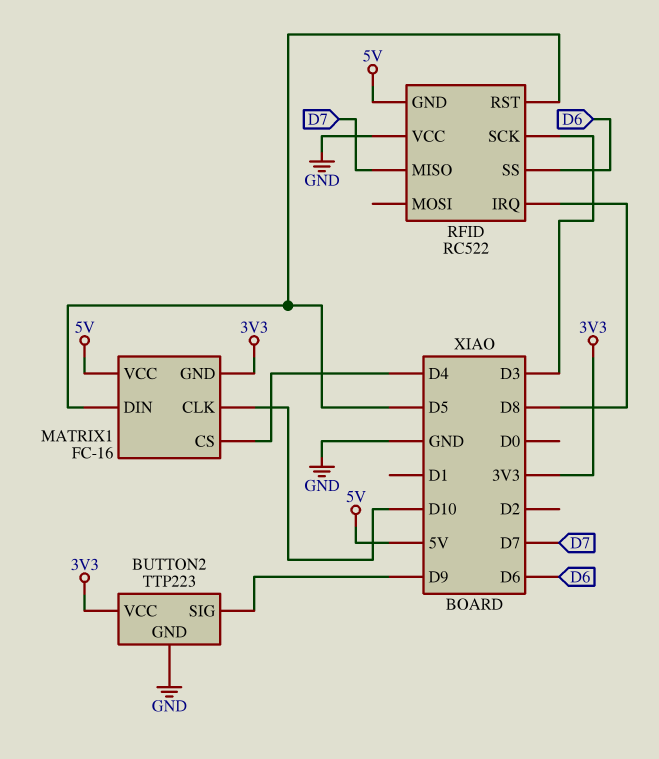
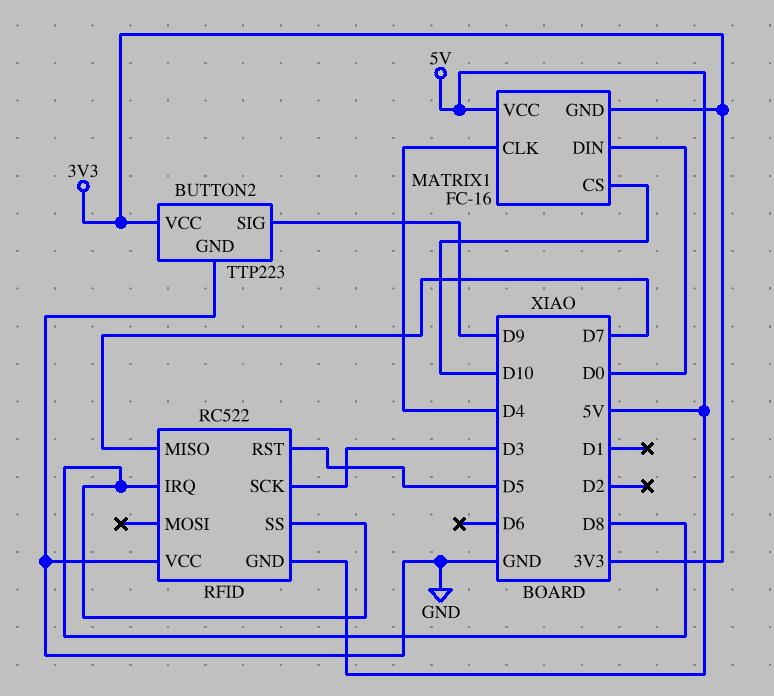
MATRIX1 pin CLK: D10 -> D4
MATRIX1 pin CS: D4 -> D10
MATRIX1 pin DIN: D5 -> D0
RFID pin SS: D6 -> D8

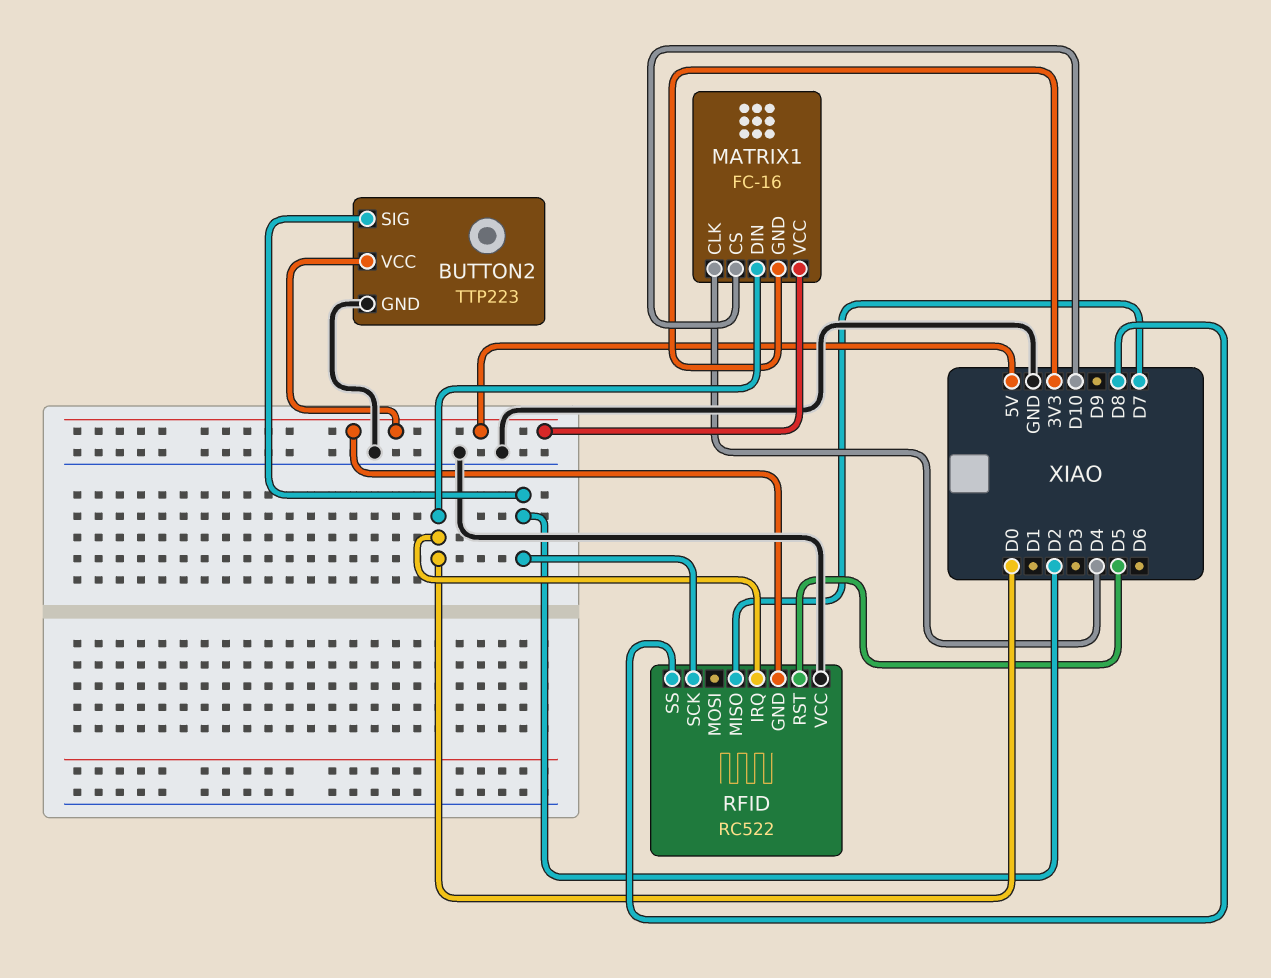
BUTTON2 pin SIG: D9 -> D2
BUTTON2 pin VCC: 3V3 -> 5V
RFID pin IRQ: D8 -> D0
RFID pin SCK: D3 -> D2

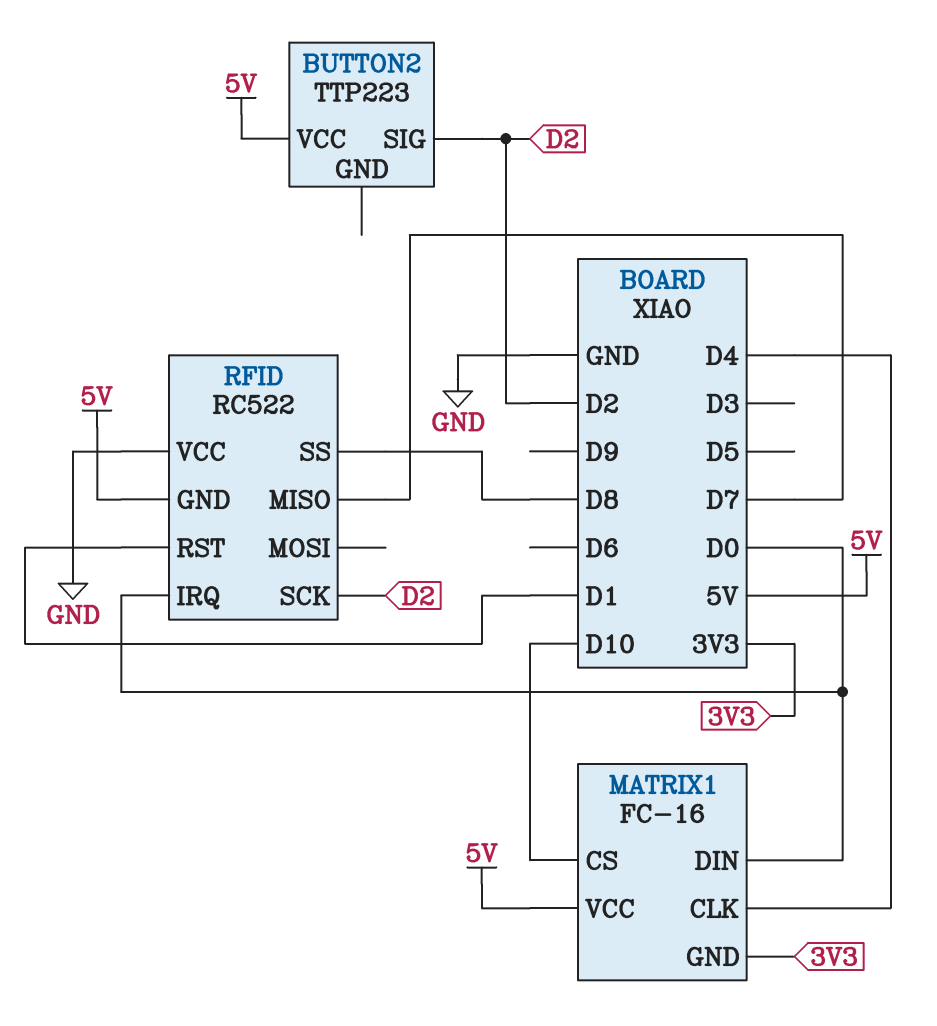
BUTTON2 pin GND: GND -> none
RFID pin RST: D5 -> D1

